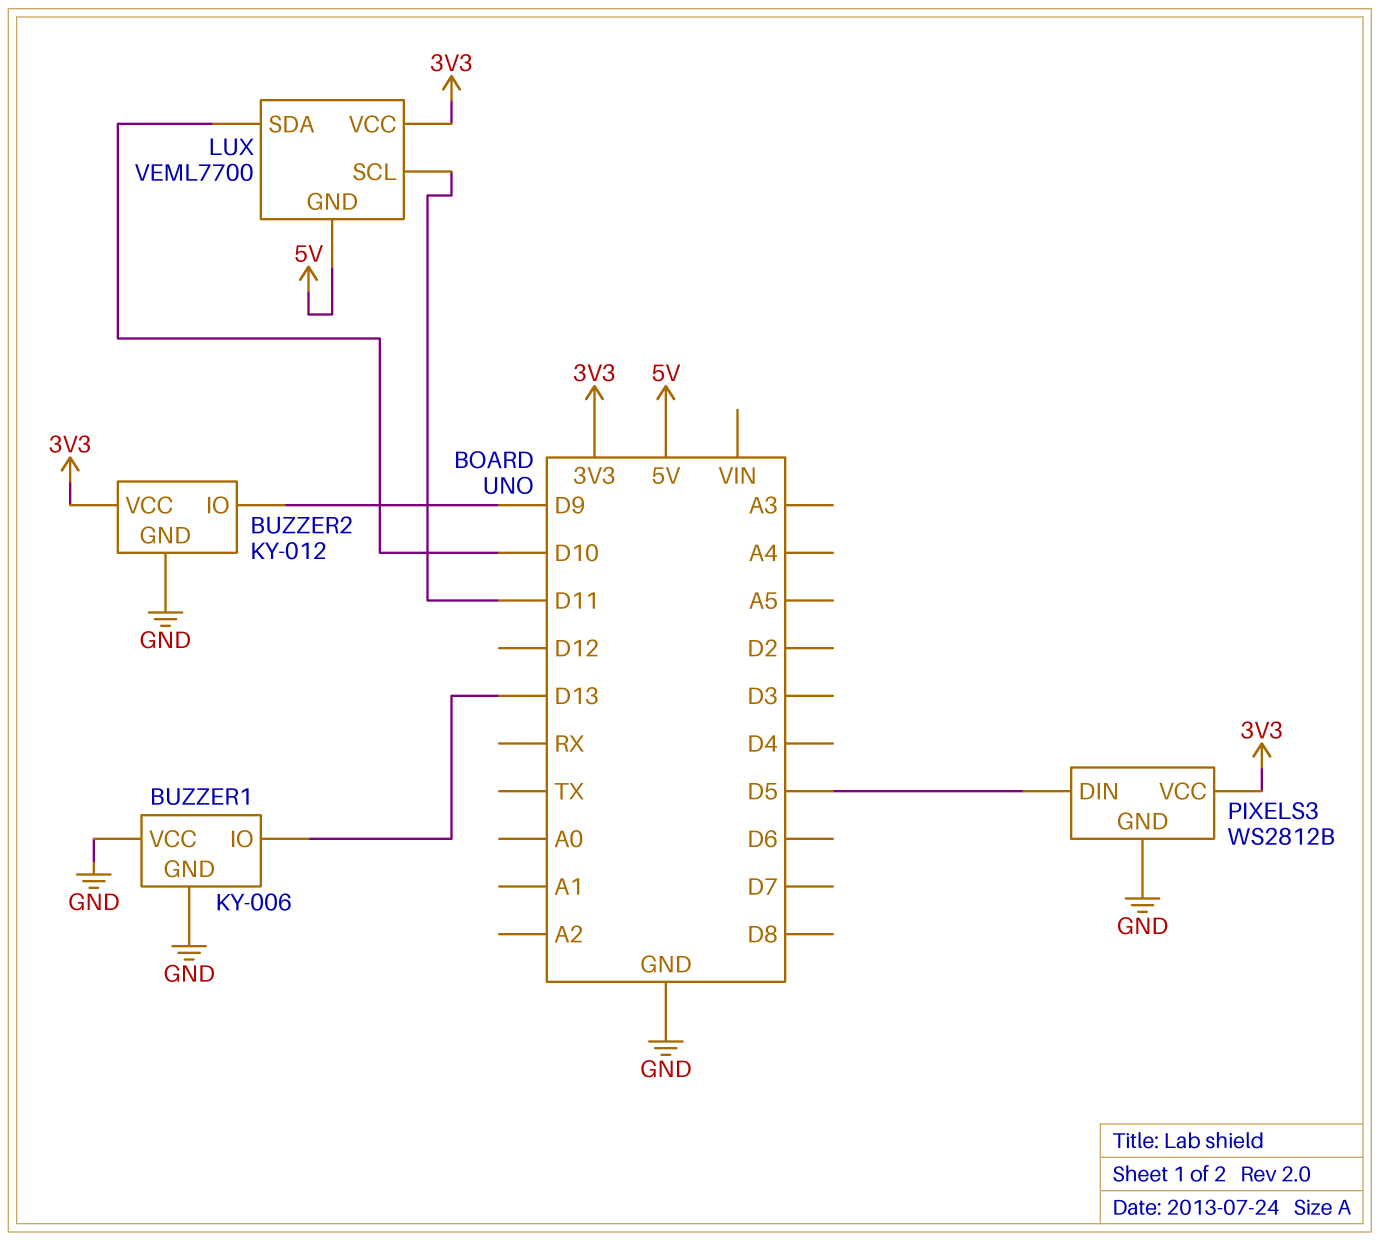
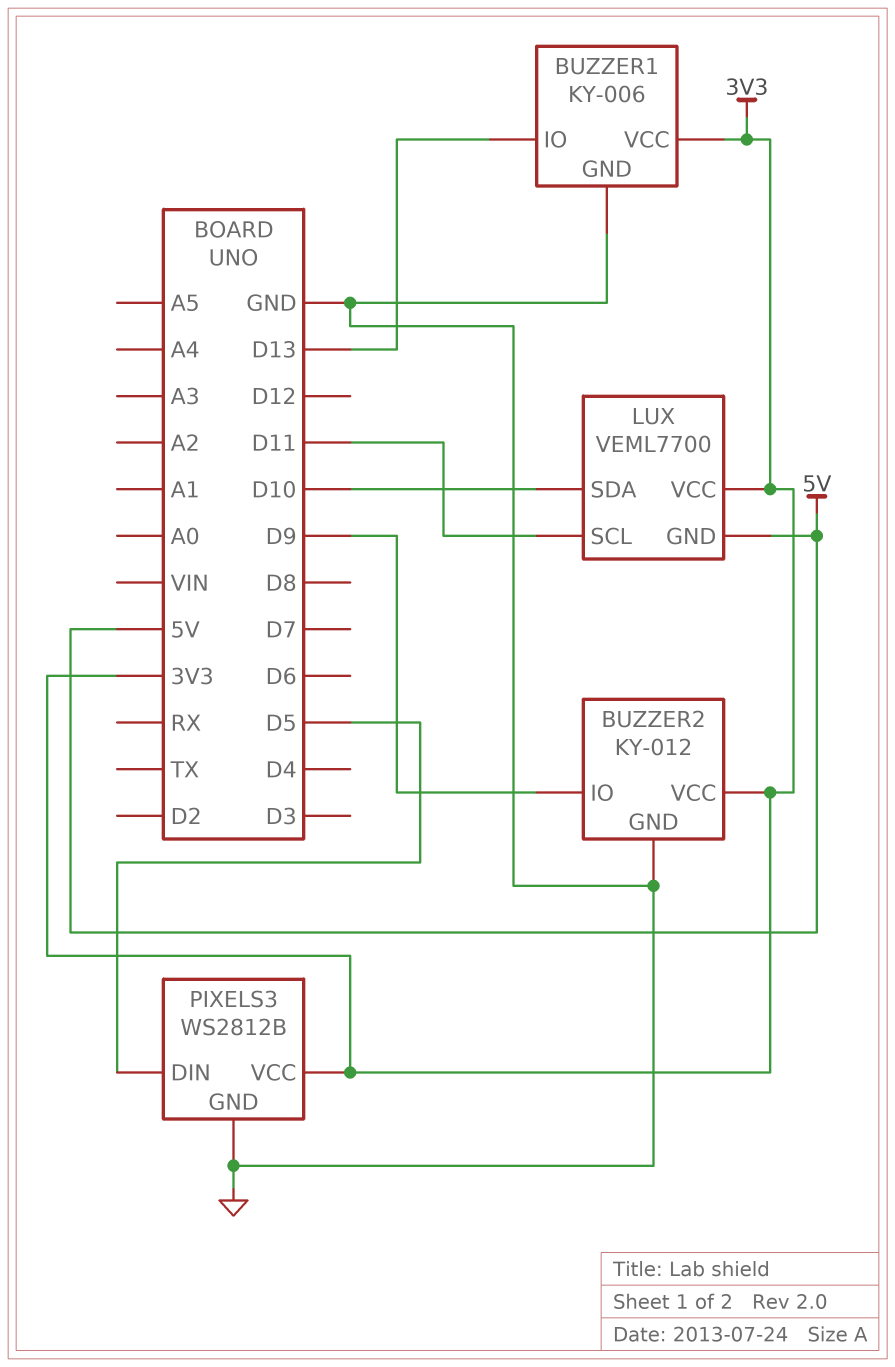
BUZZER1 pin VCC: GND -> 3V3

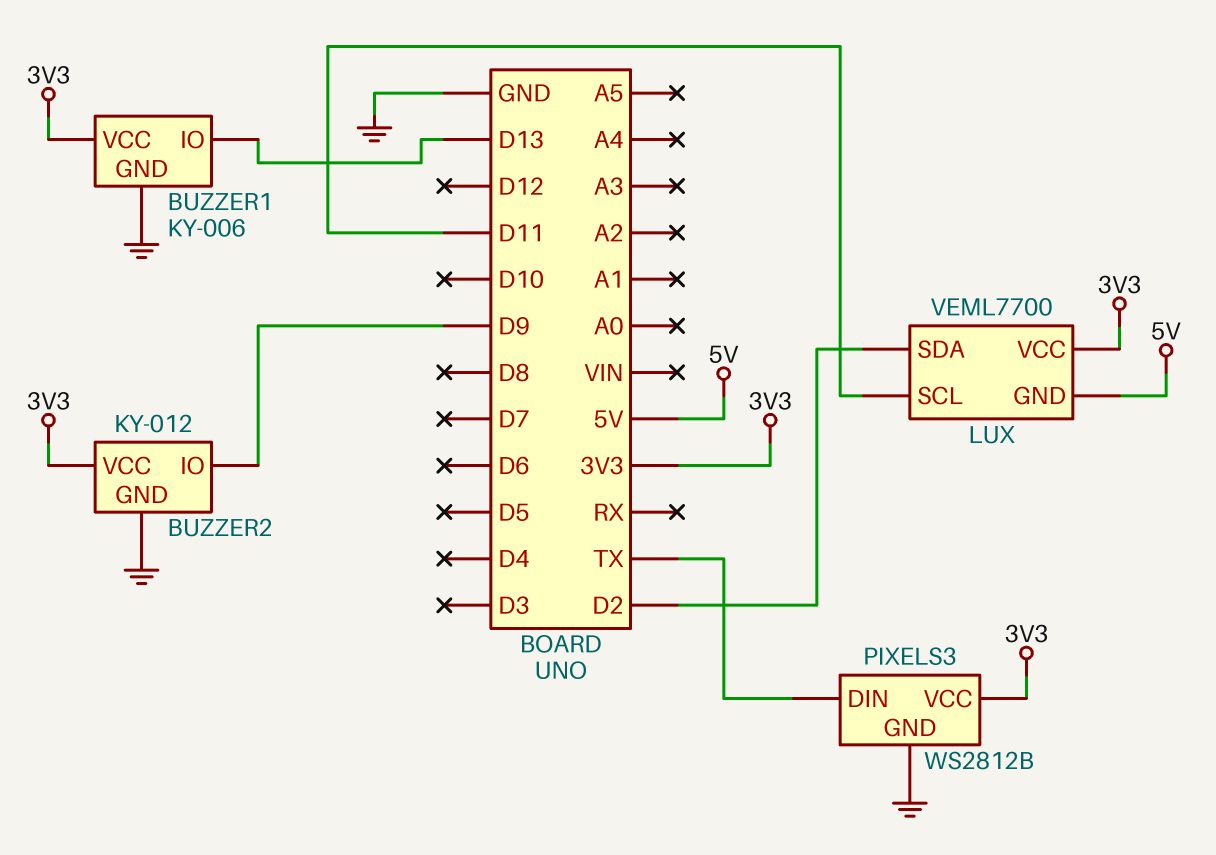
LUX pin SDA: D10 -> D2
PIXELS3 pin DIN: D5 -> TX

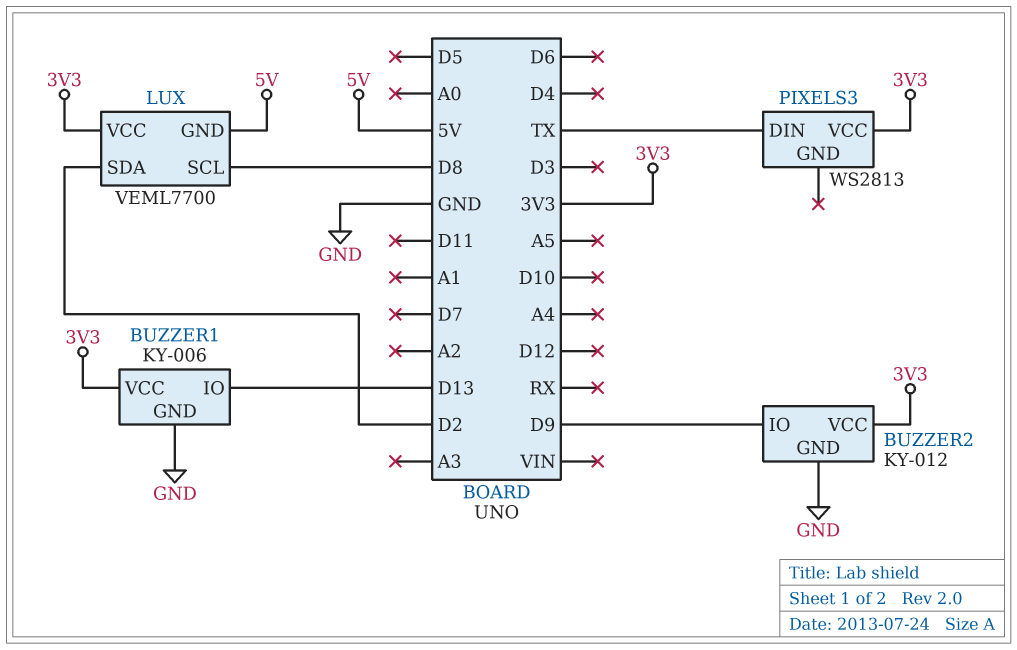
LUX pin SCL: D11 -> D8
PIXELS3: WS2812B -> WS2813
PIXELS3 pin GND: GND -> none

